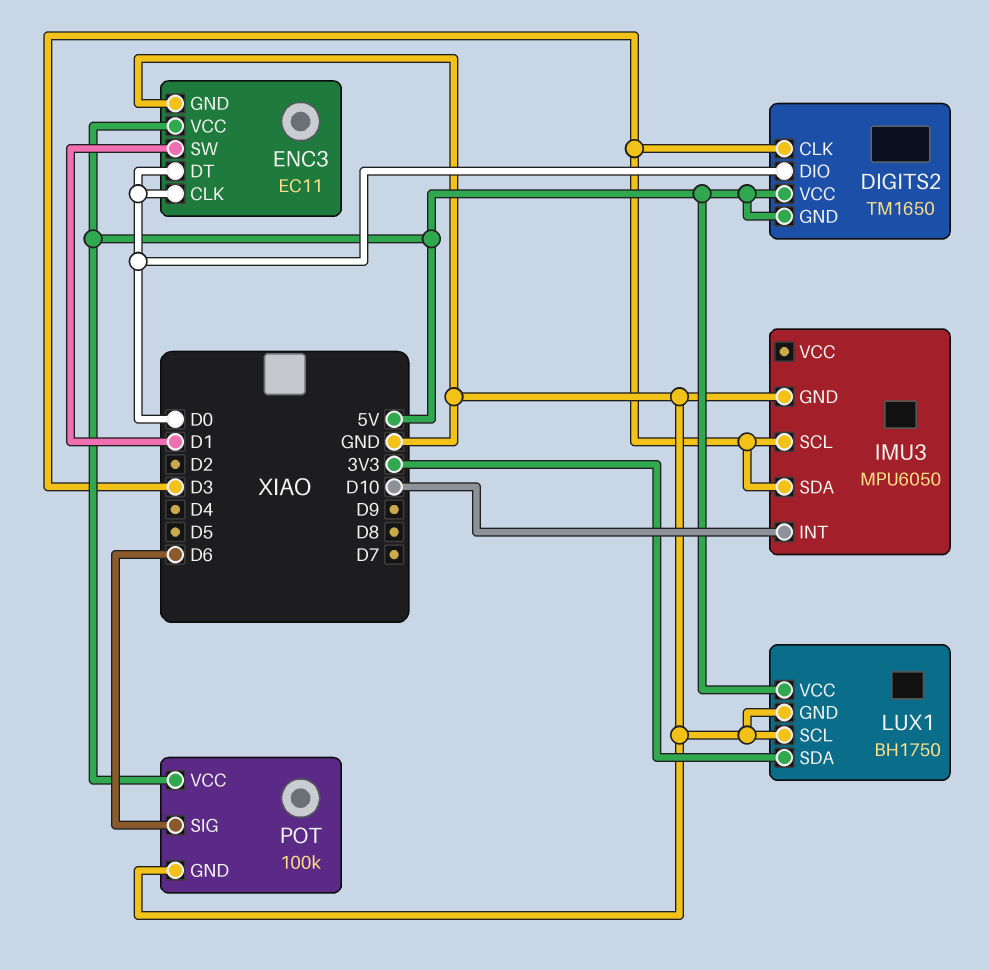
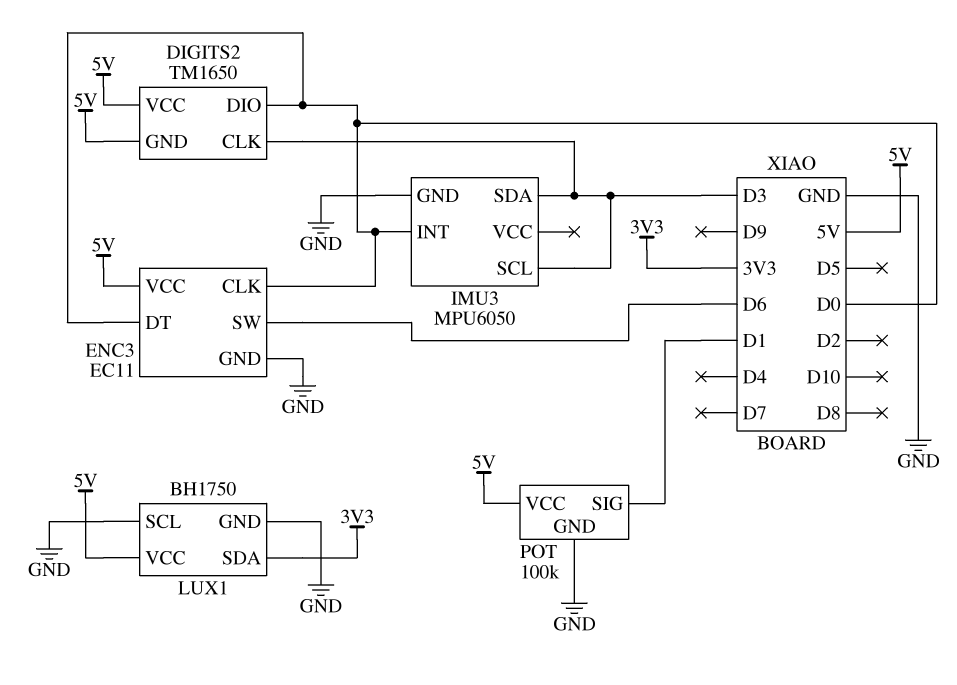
ENC3 pin SW: D1 -> D6
IMU3 pin INT: D10 -> D0
POT pin SIG: D6 -> D1

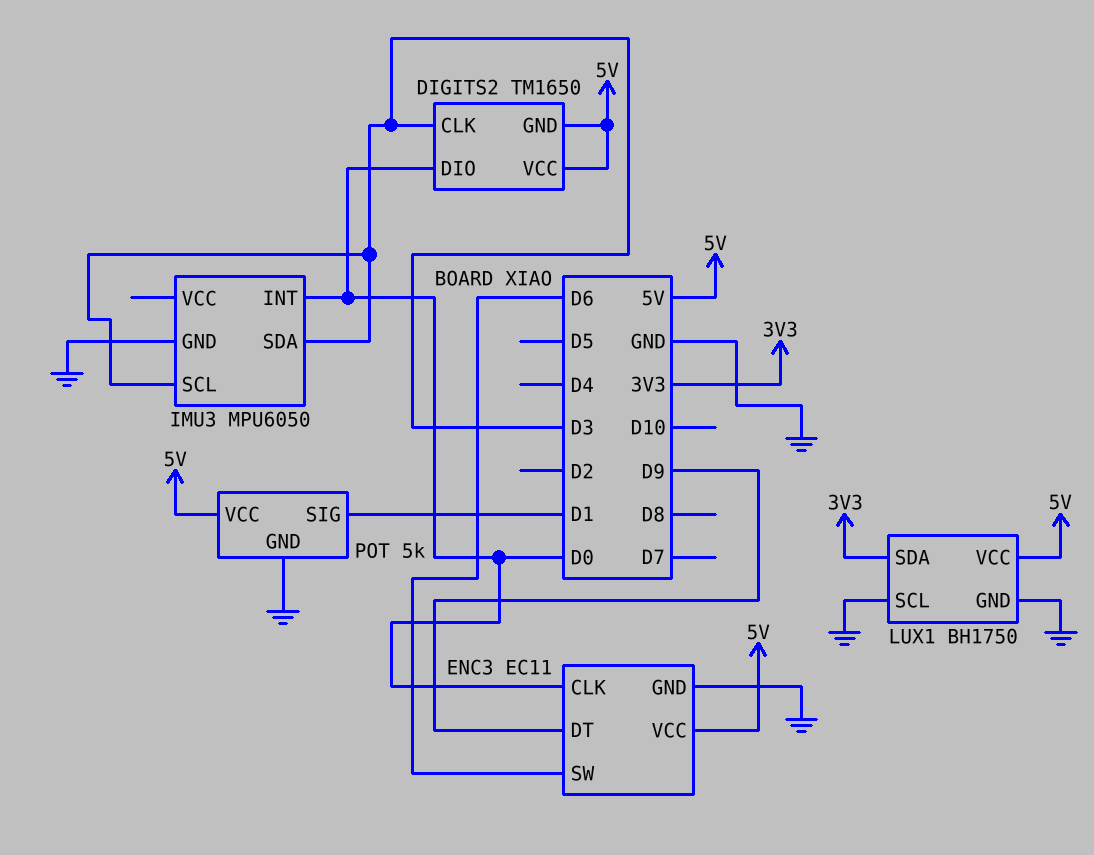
ENC3 pin DT: D0 -> D9
POT: 100k -> 5k

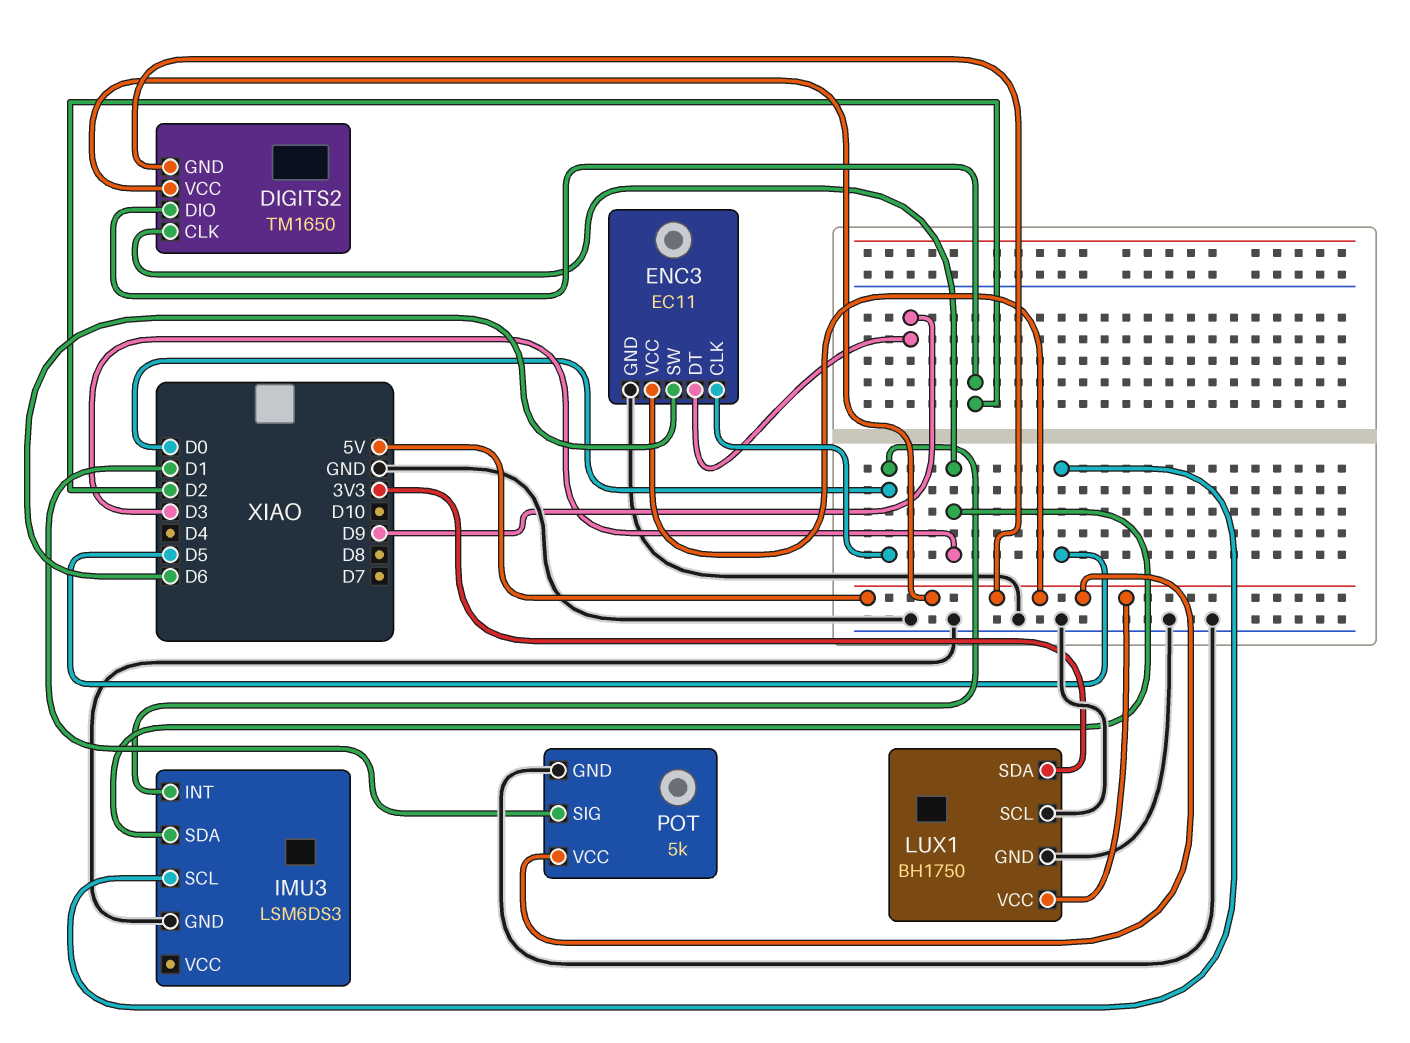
DIGITS2 pin DIO: D0 -> D2
IMU3: MPU6050 -> LSM6DS3
IMU3 pin SCL: D3 -> D5

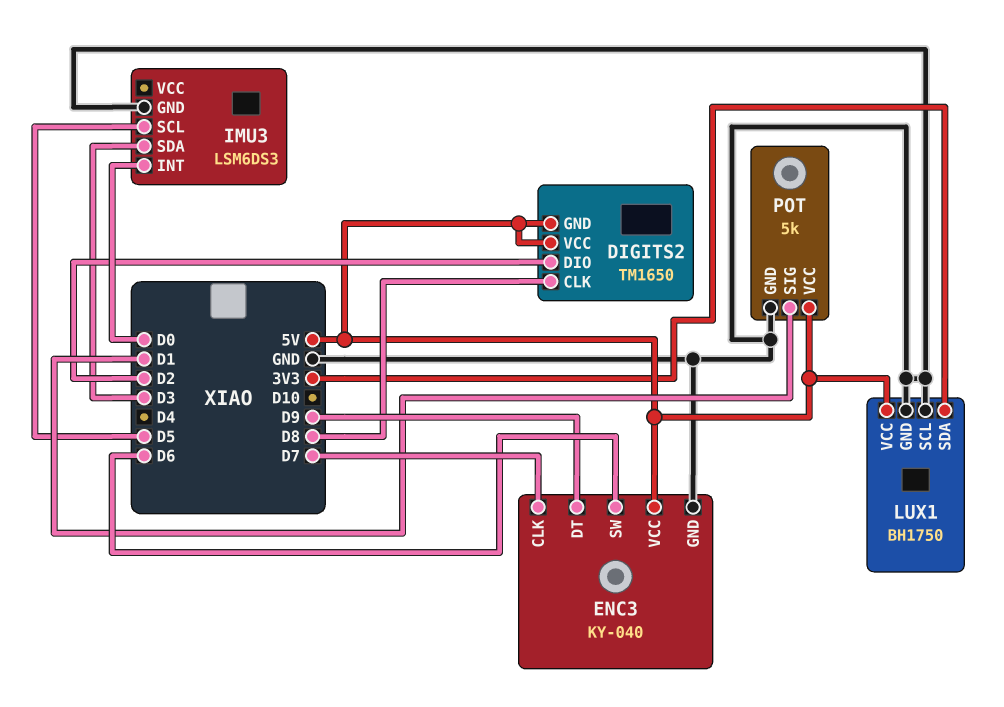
DIGITS2 pin CLK: D3 -> D8
ENC3: EC11 -> KY-040
ENC3 pin CLK: D0 -> D7

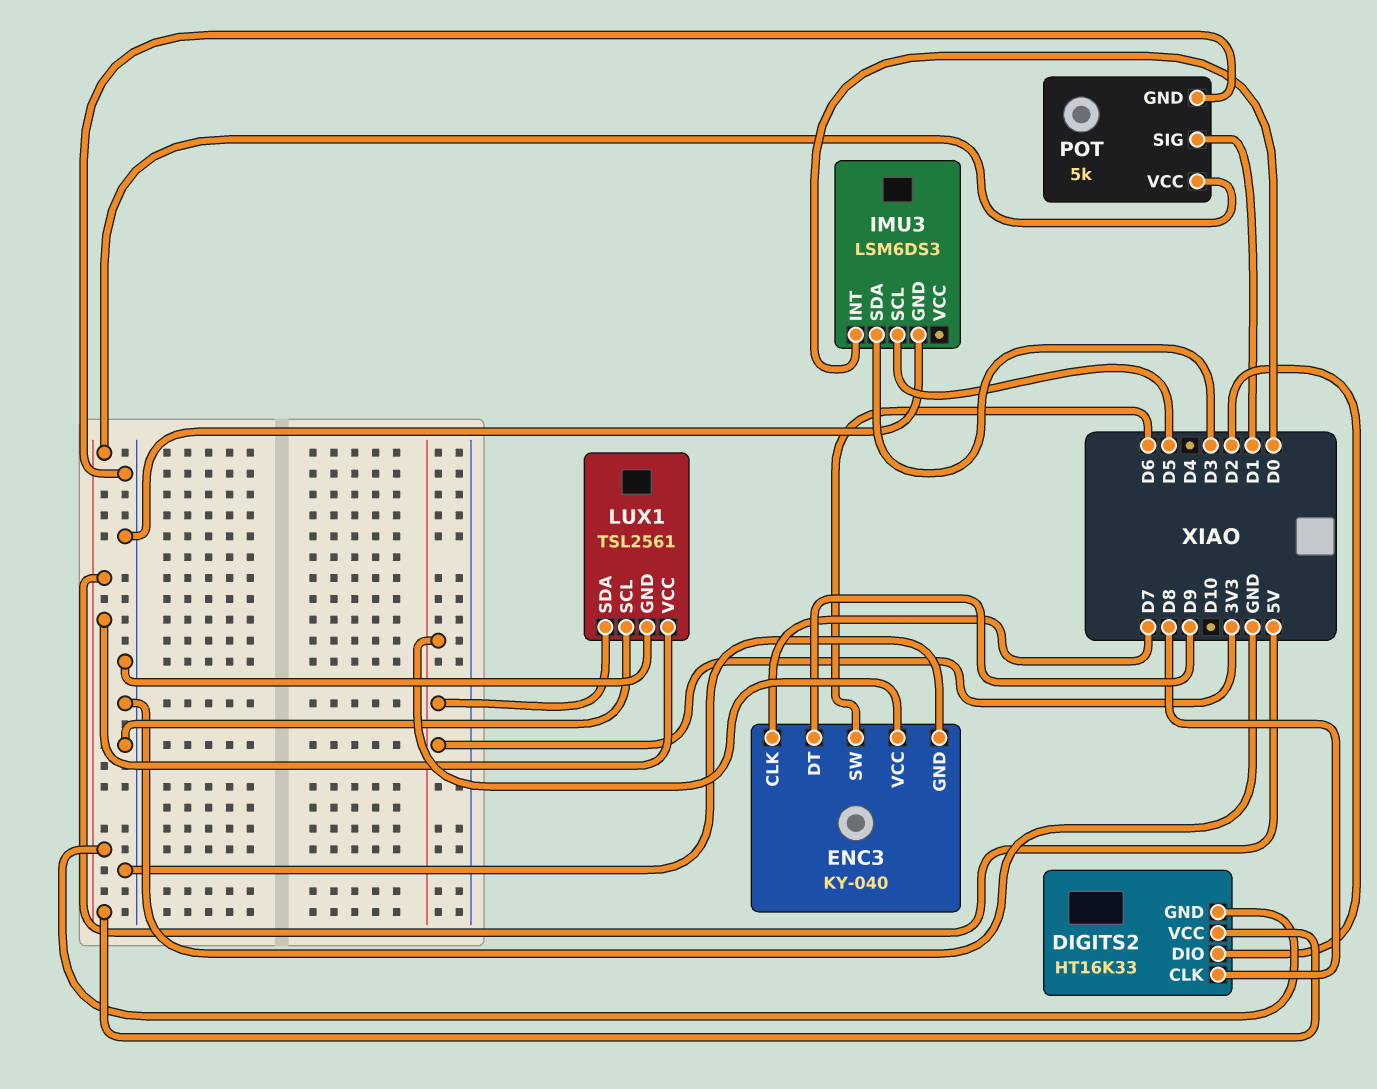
DIGITS2: TM1650 -> HT16K33
ENC3 pin VCC: 5V -> 3V3
LUX1: BH1750 -> TSL2561

